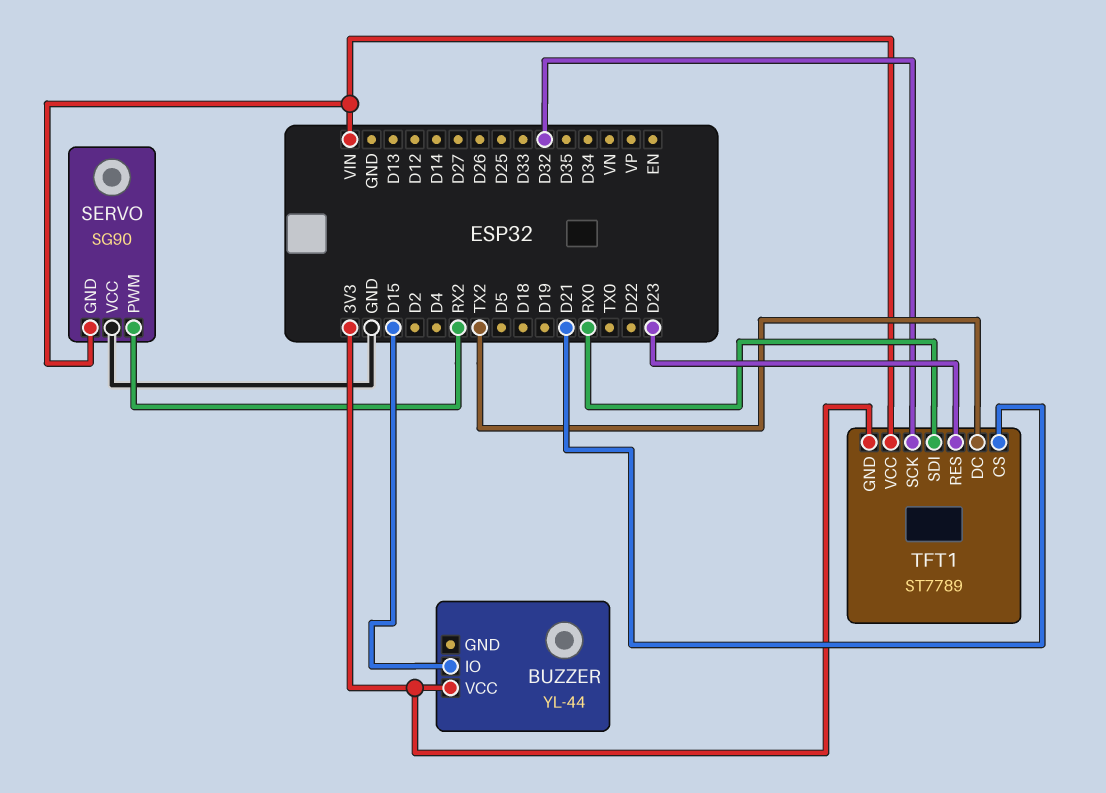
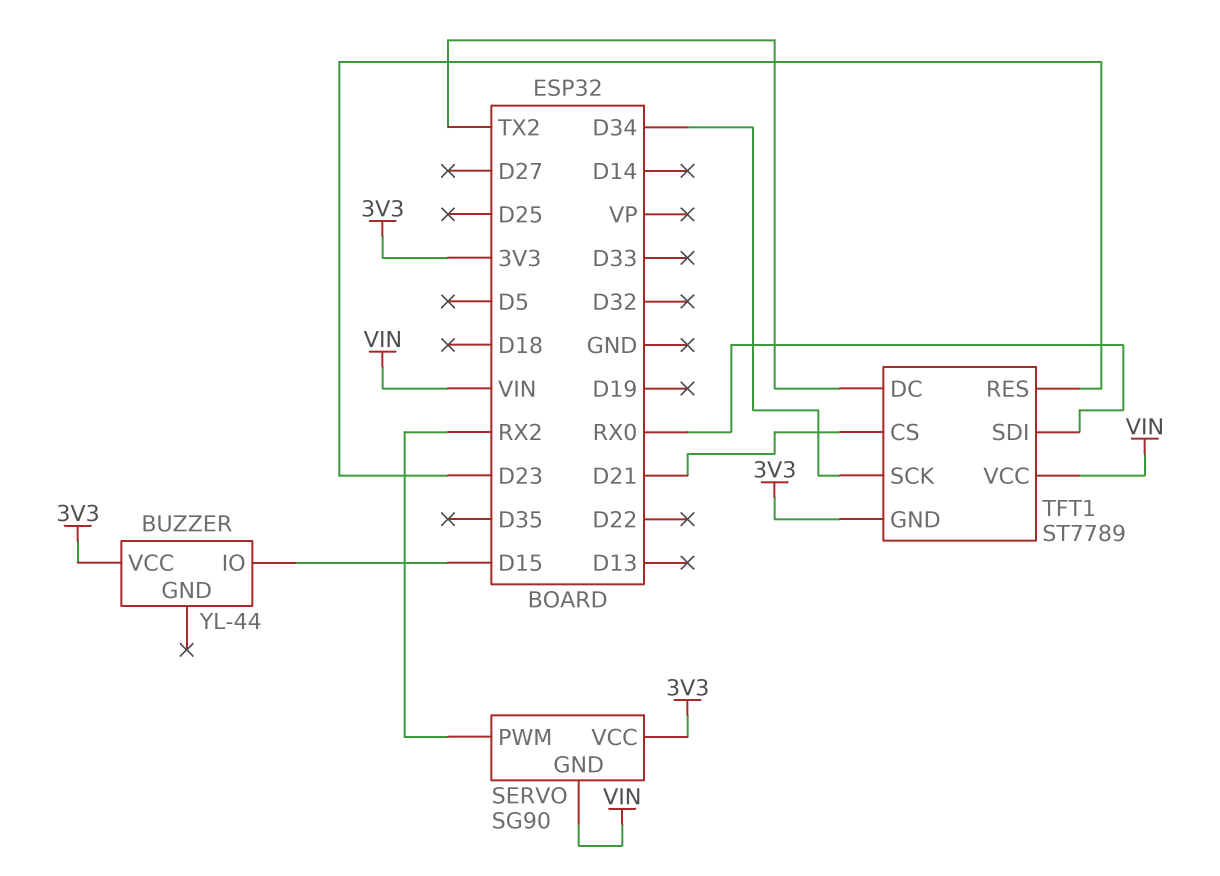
SERVO pin VCC: GND -> 3V3
TFT1 pin SCK: D32 -> D34

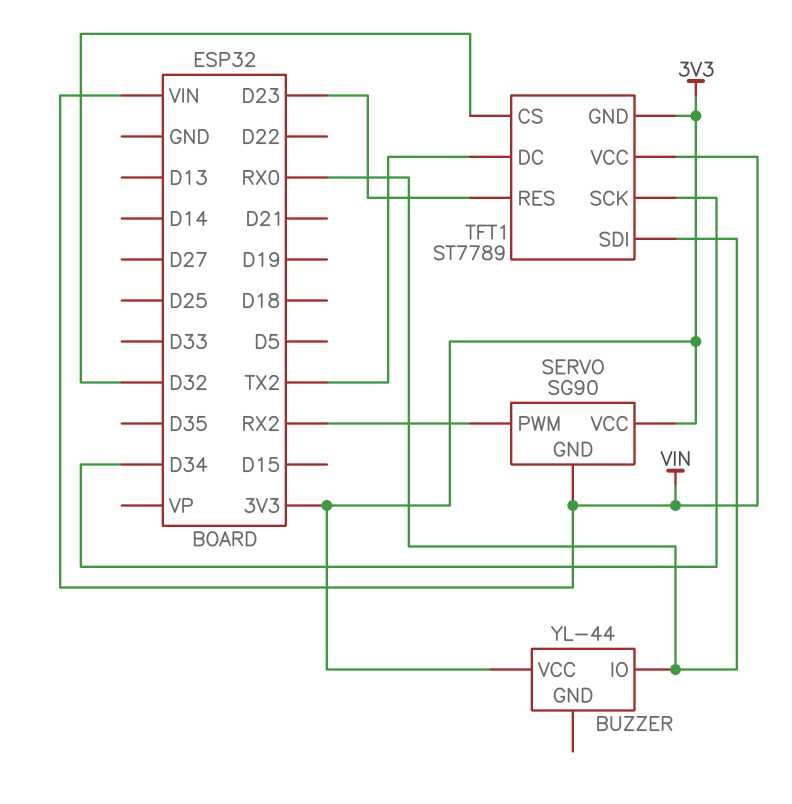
BUZZER pin IO: D15 -> RX0
TFT1 pin CS: D21 -> D32

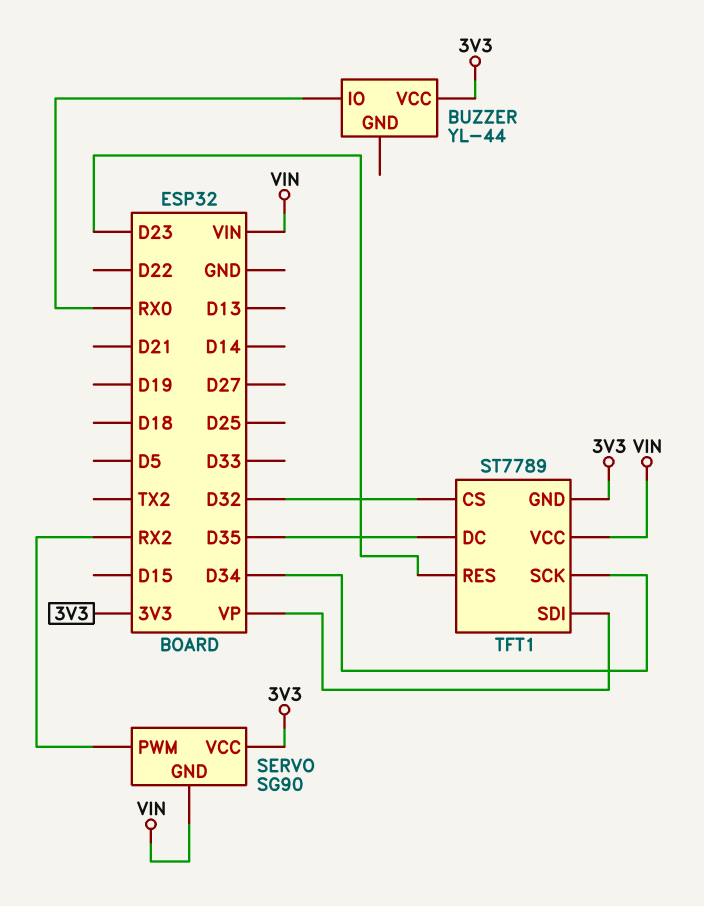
TFT1 pin DC: TX2 -> D35
TFT1 pin SDI: RX0 -> VP

